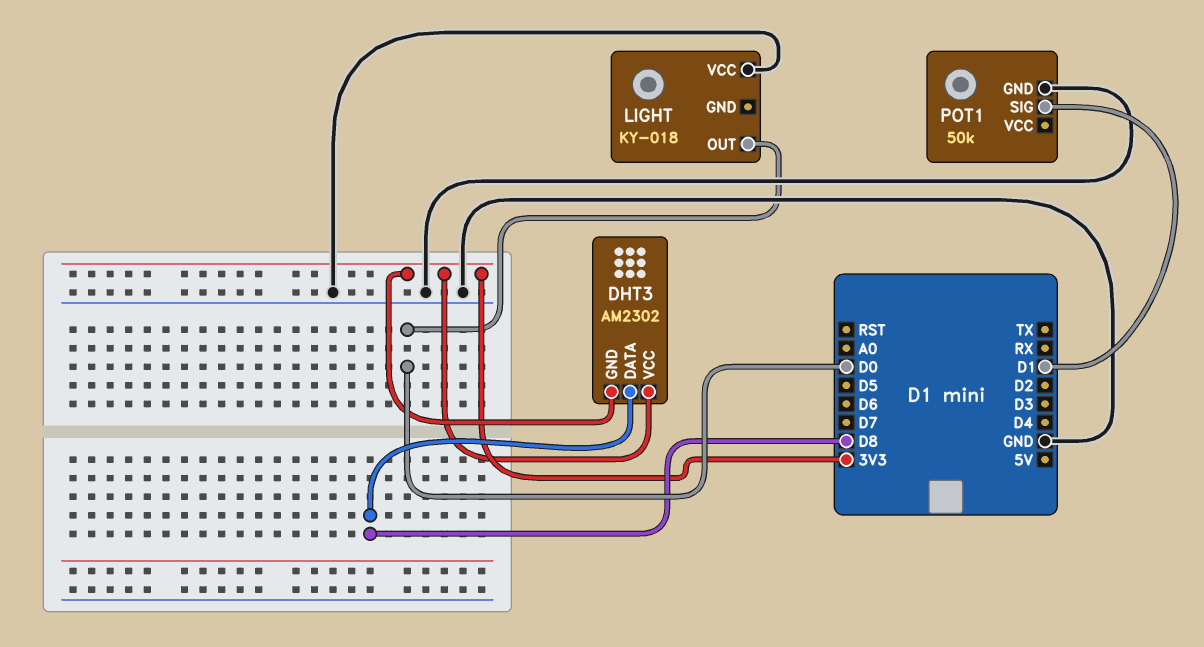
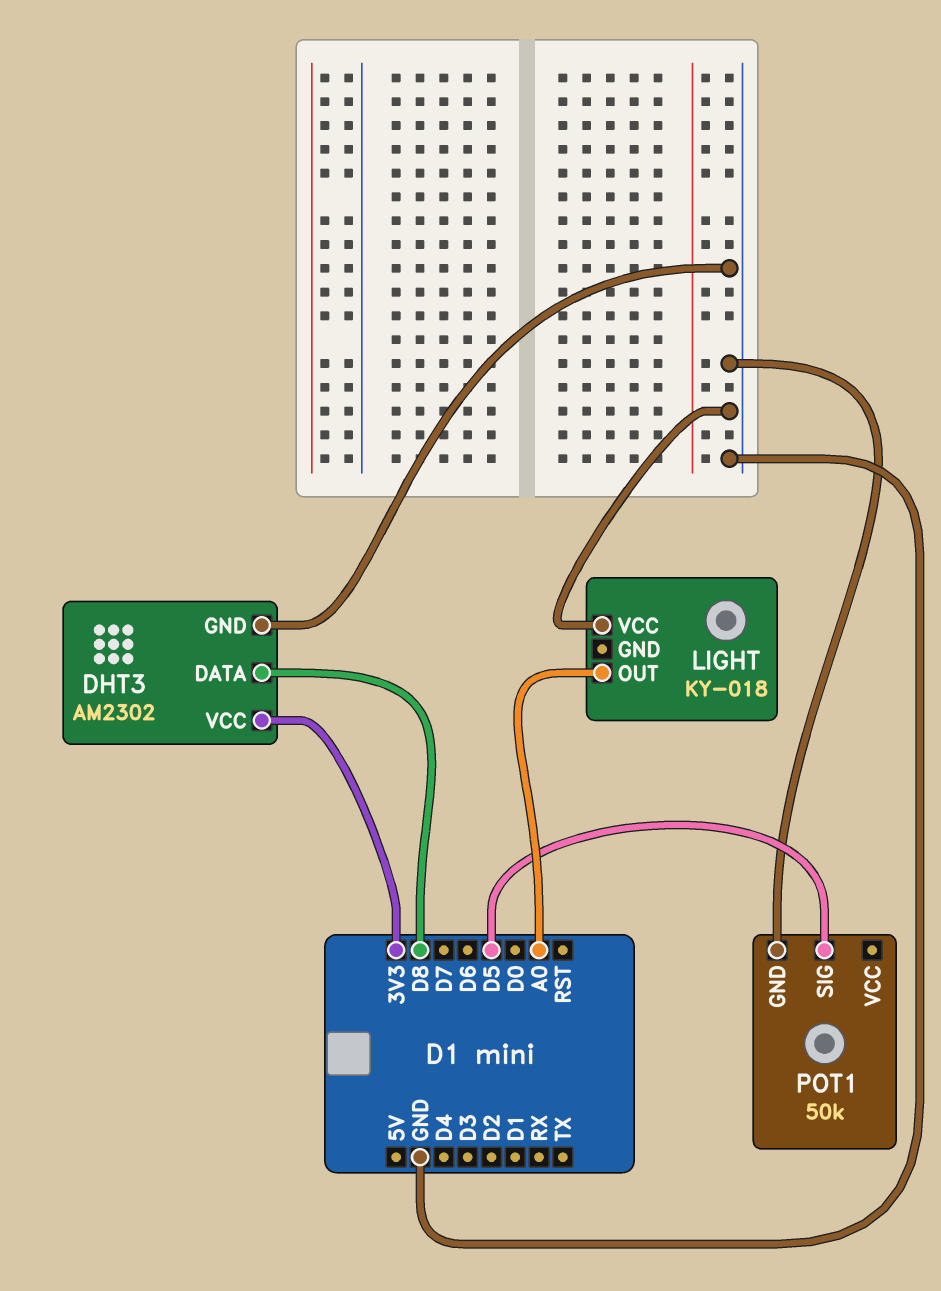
DHT3 pin GND: 3V3 -> GND
LIGHT pin OUT: D0 -> A0
POT1 pin SIG: D1 -> D5

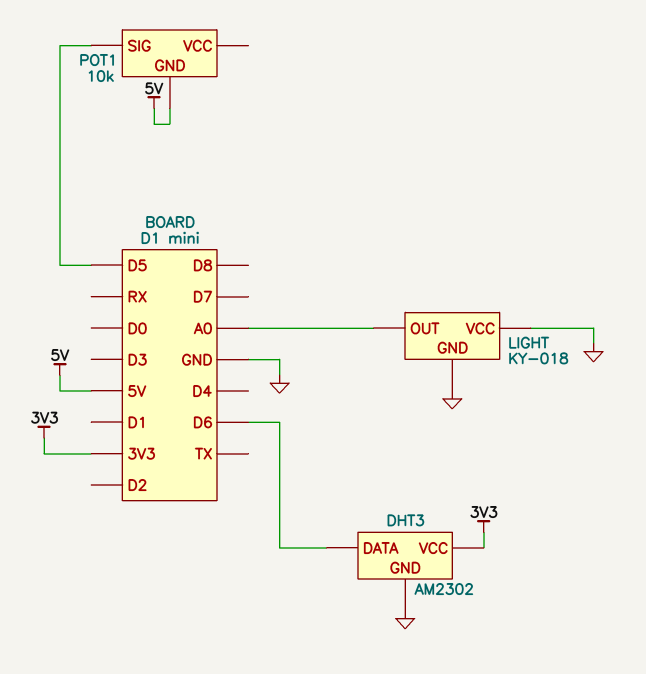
DHT3 pin DATA: D8 -> D6
LIGHT pin GND: none -> GND
POT1: 50k -> 10k
POT1 pin GND: GND -> 5V

